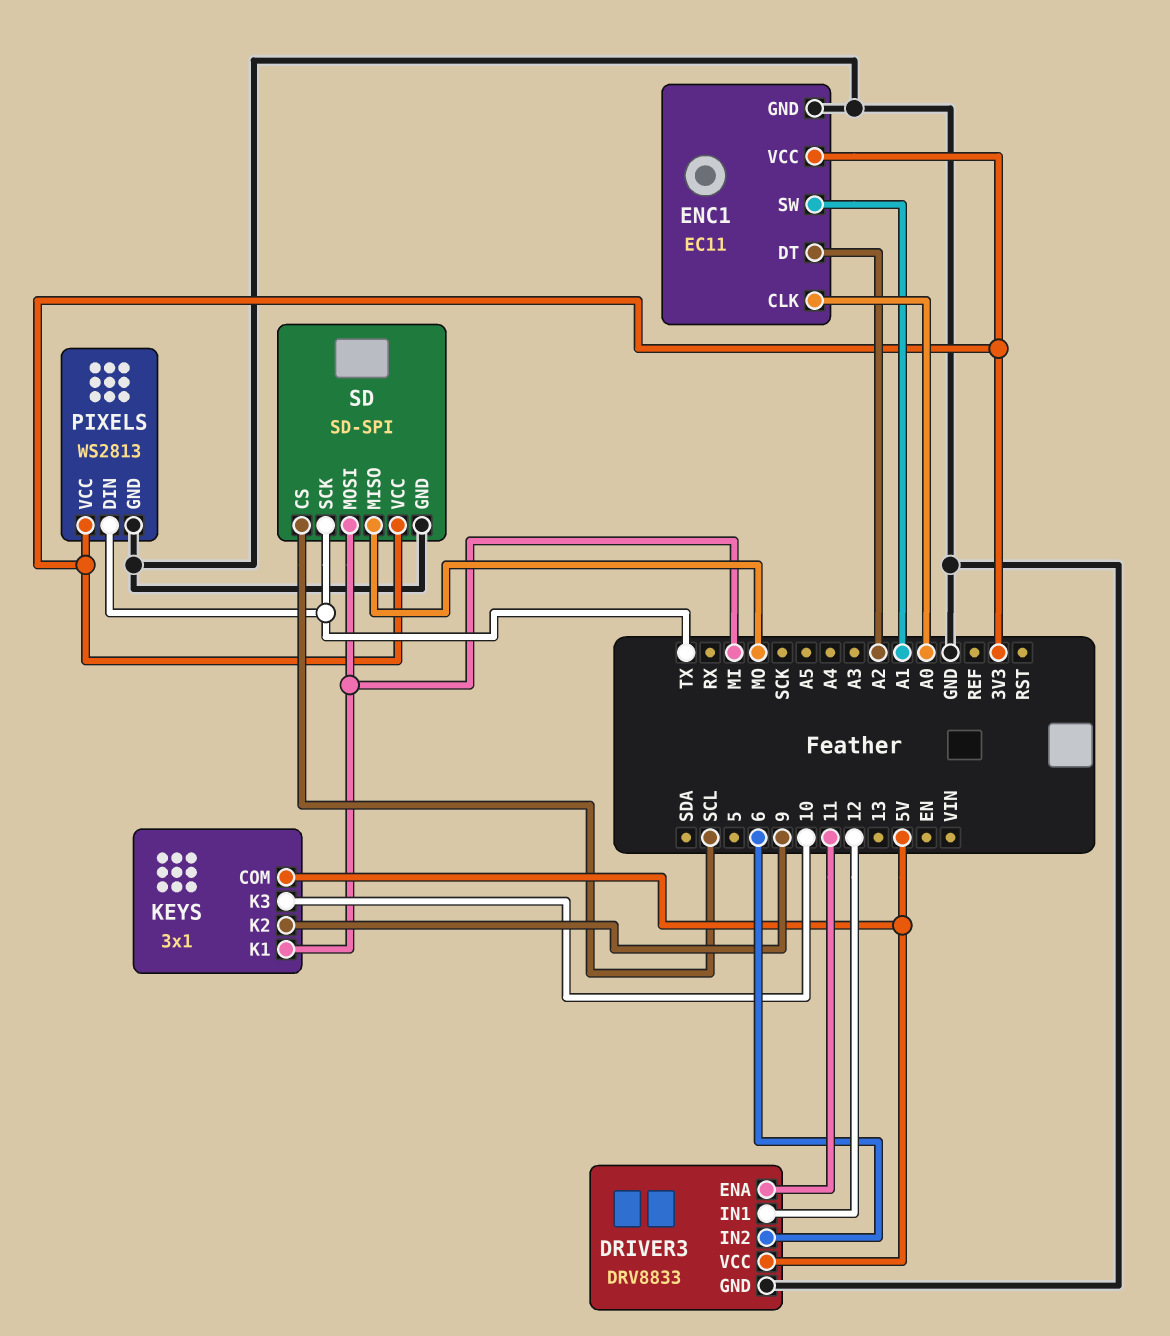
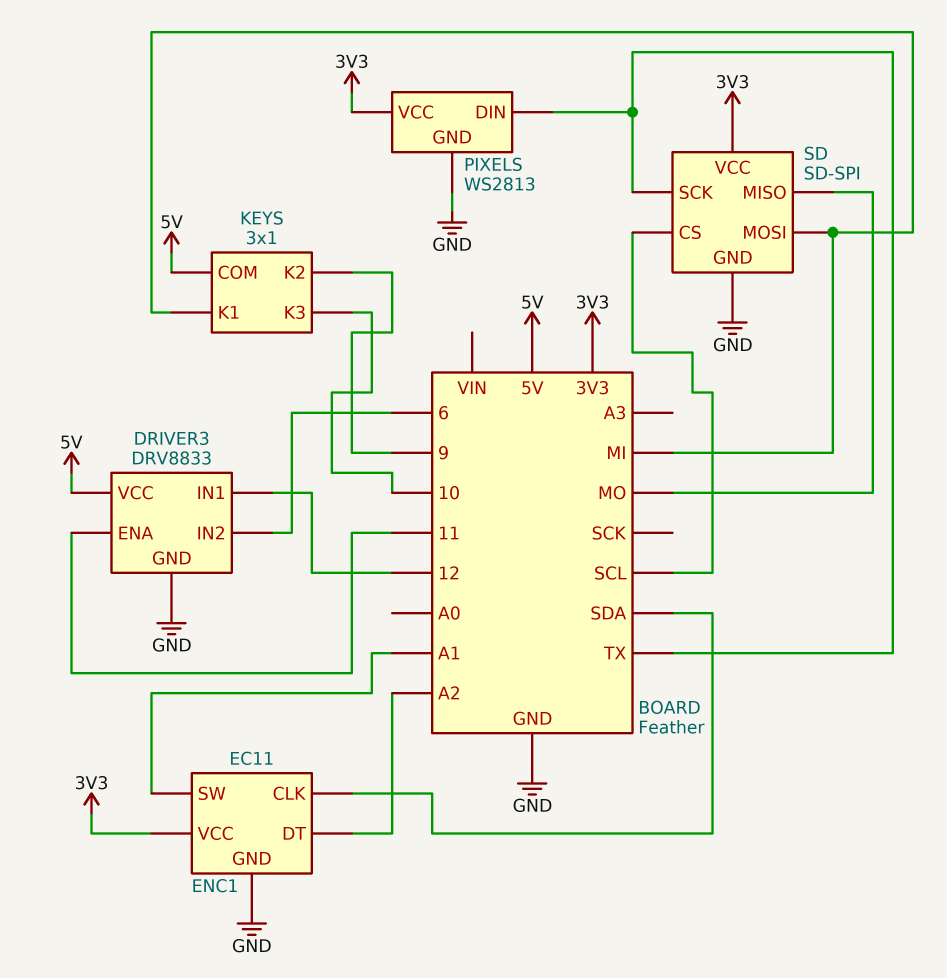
ENC1 pin CLK: A0 -> SDA

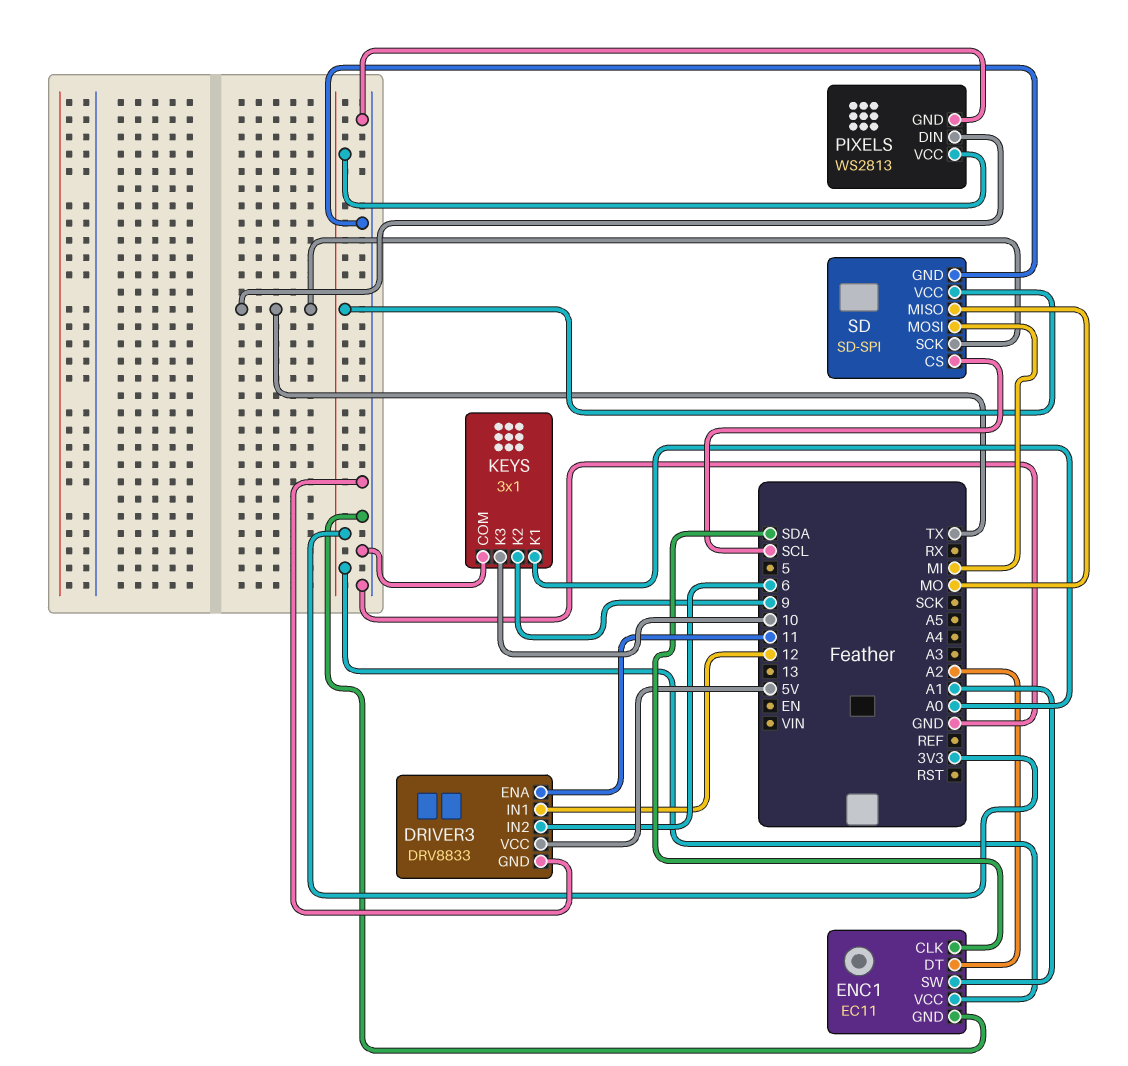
KEYS pin COM: 5V -> GND
KEYS pin K1: MI -> A0

